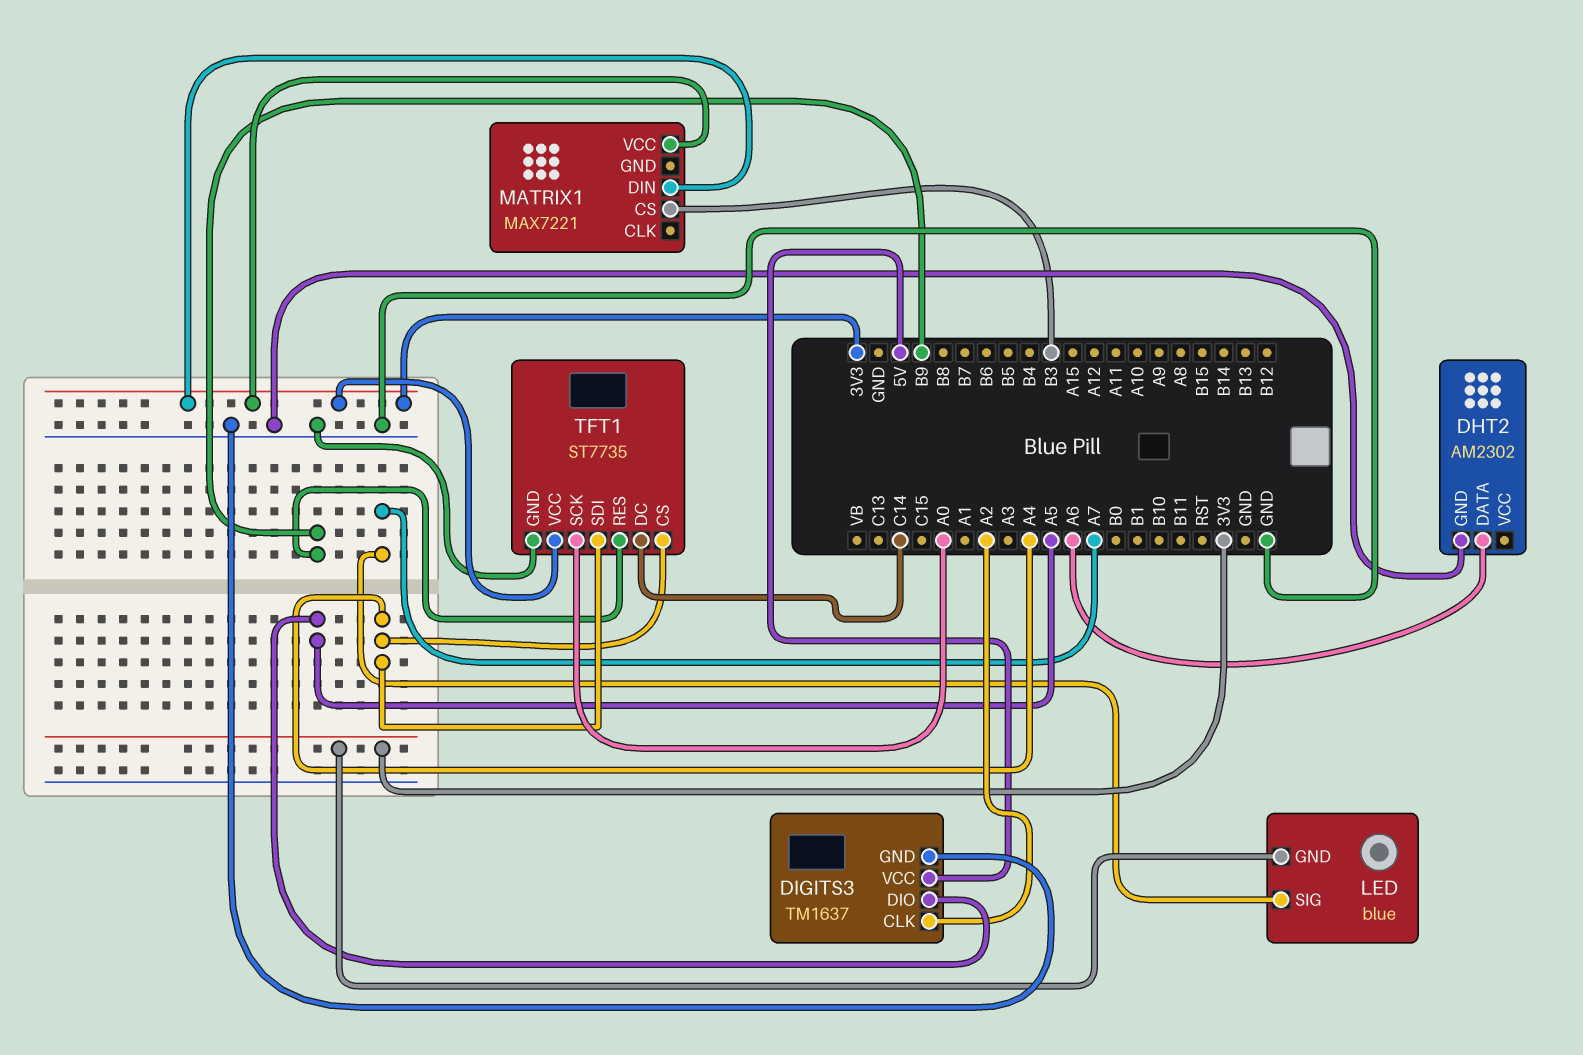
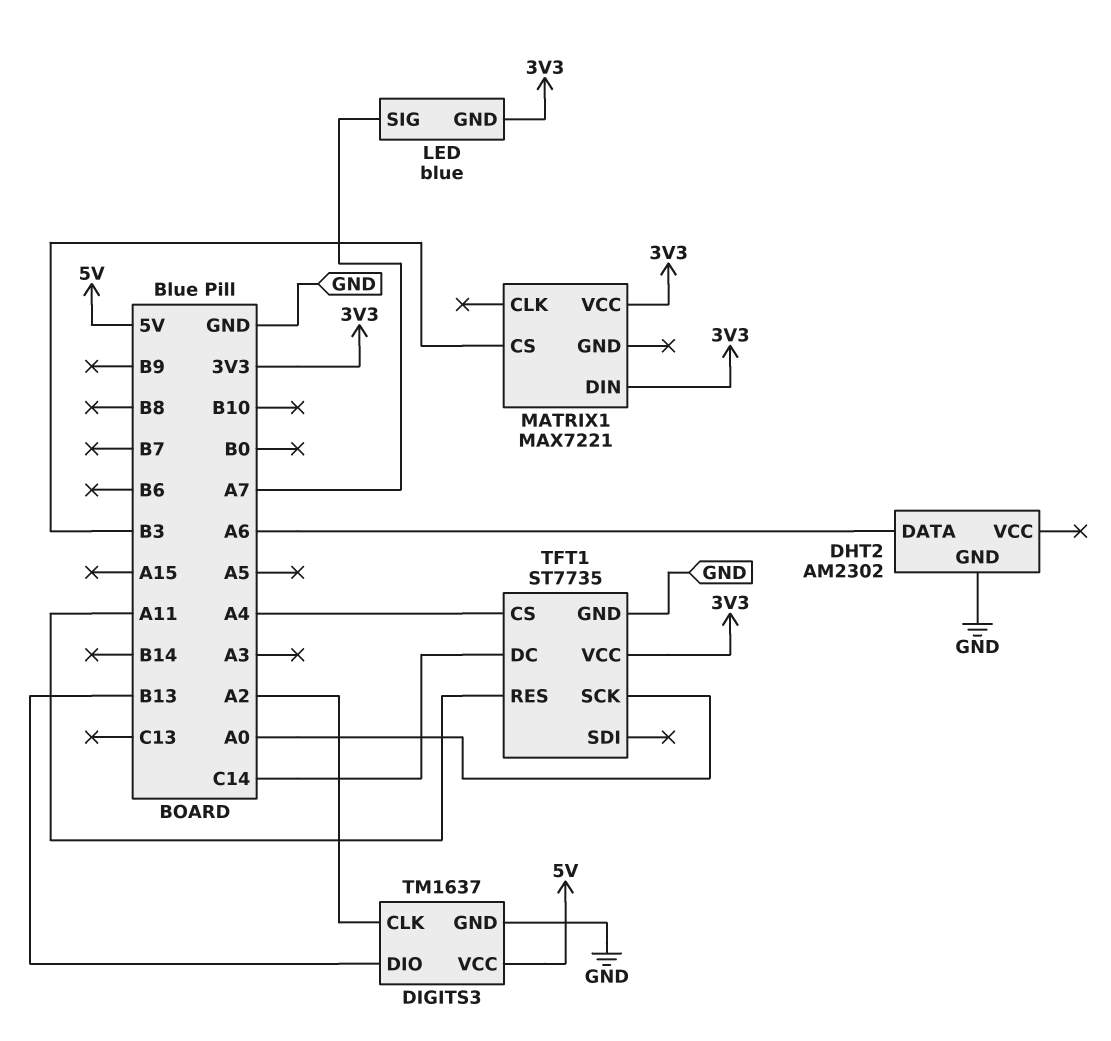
DIGITS3 pin DIO: A5 -> B13
TFT1 pin RES: B9 -> A11
TFT1 pin SDI: A4 -> none

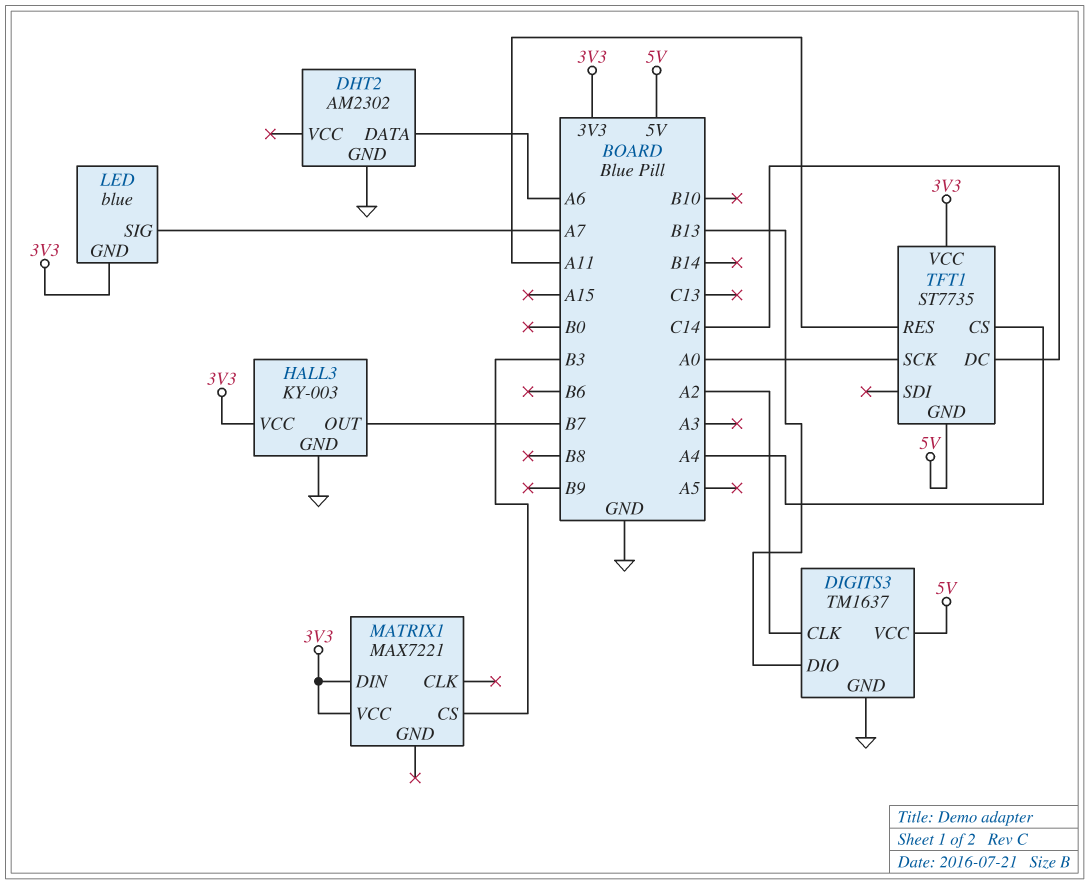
HALL3: none -> KY-003
HALL3 pin GND: none -> GND
HALL3 pin OUT: none -> B7
HALL3 pin VCC: none -> 3V3
TFT1 pin GND: GND -> 5V

